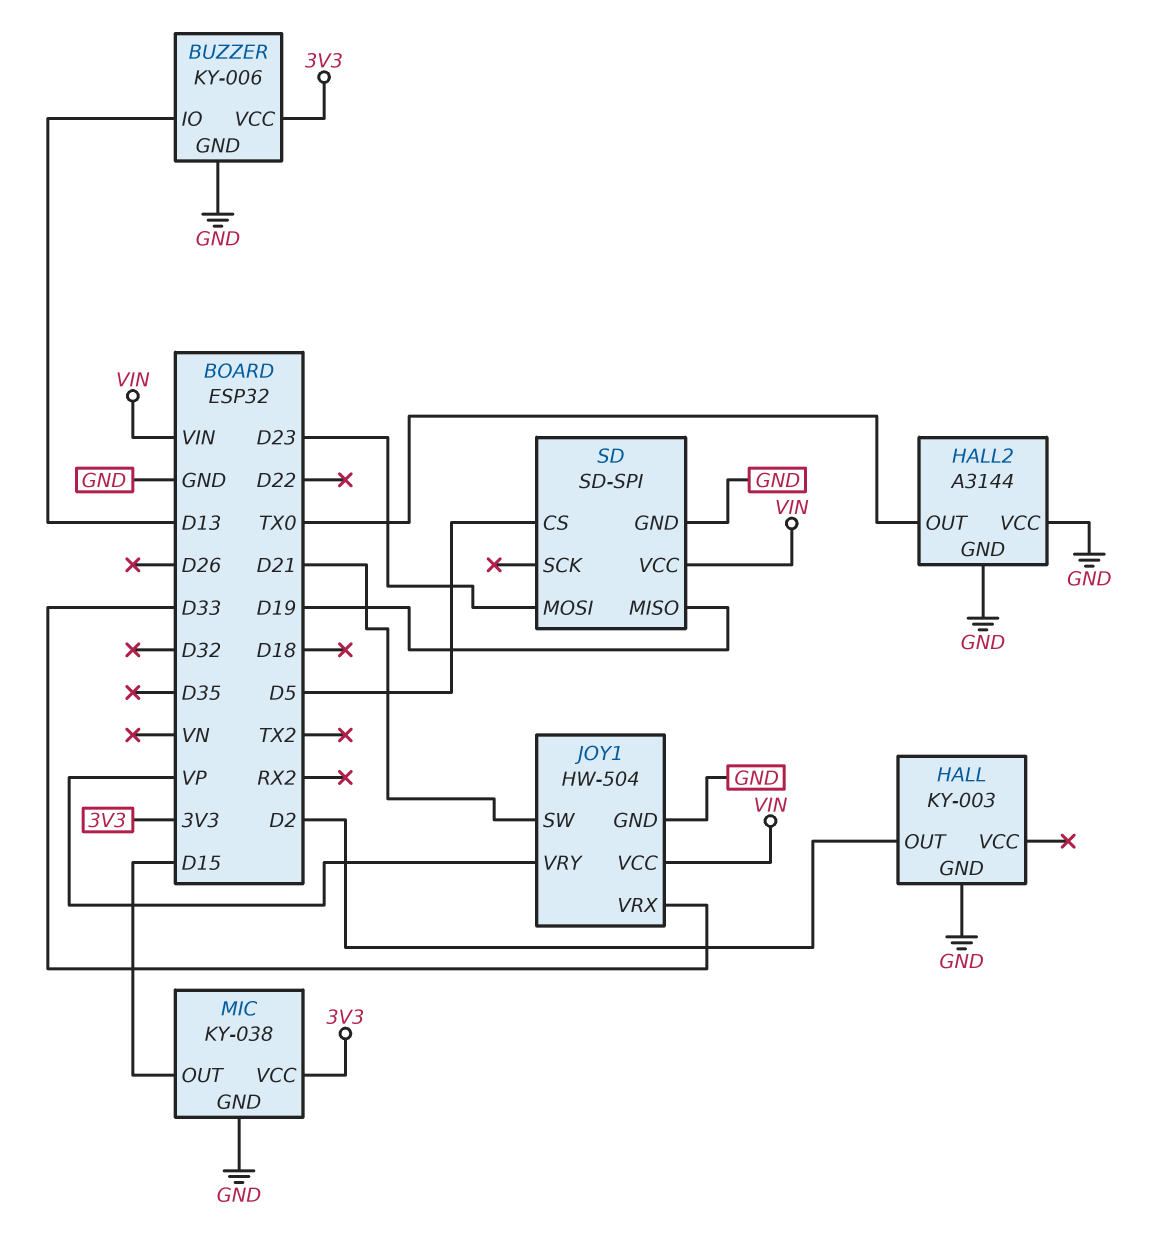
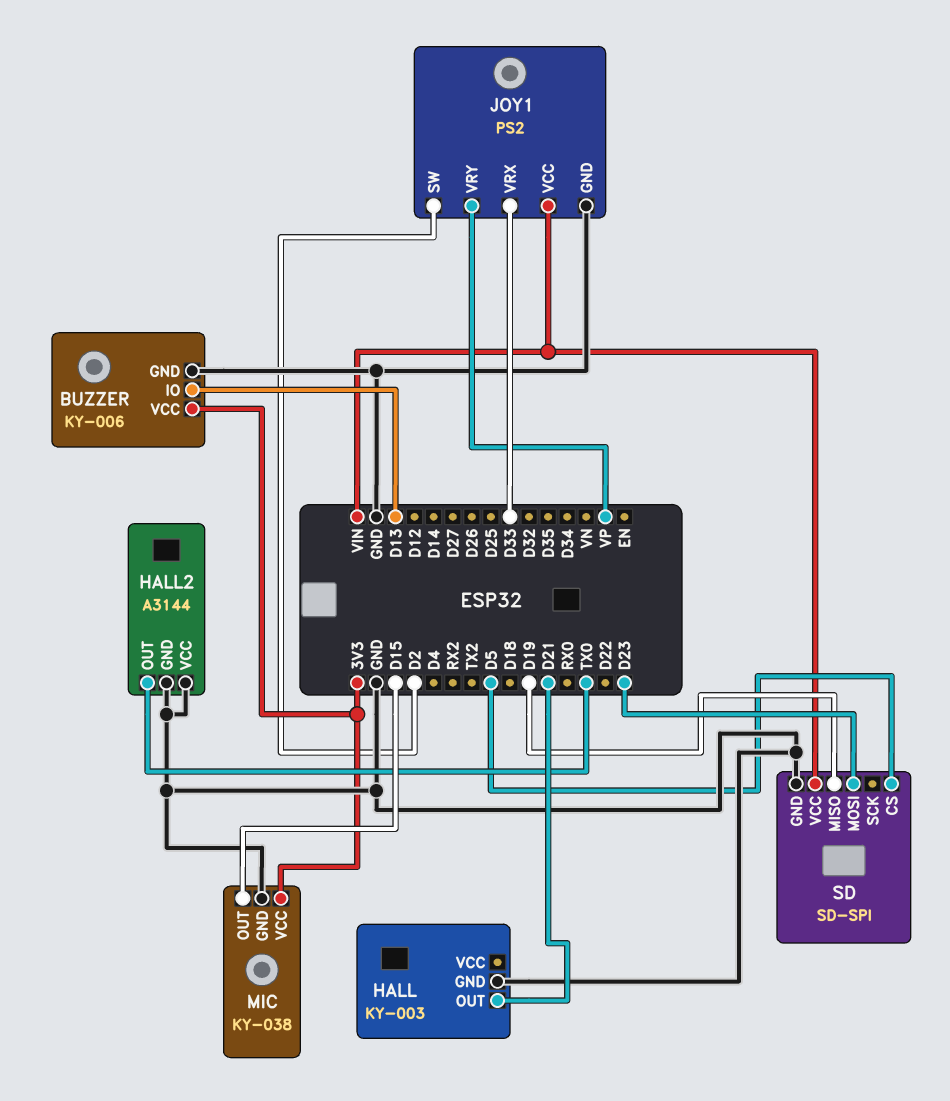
HALL pin OUT: D2 -> D21
JOY1: HW-504 -> PS2
JOY1 pin SW: D21 -> D2

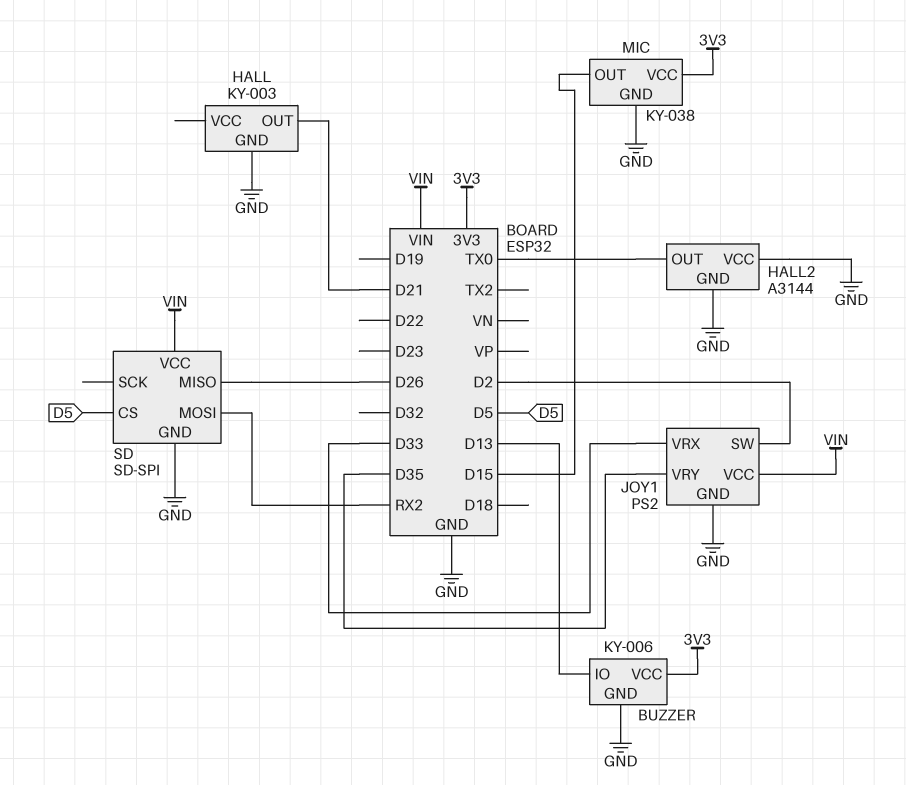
JOY1 pin VRY: VP -> D35
SD pin MISO: D19 -> D26
SD pin MOSI: D23 -> RX2

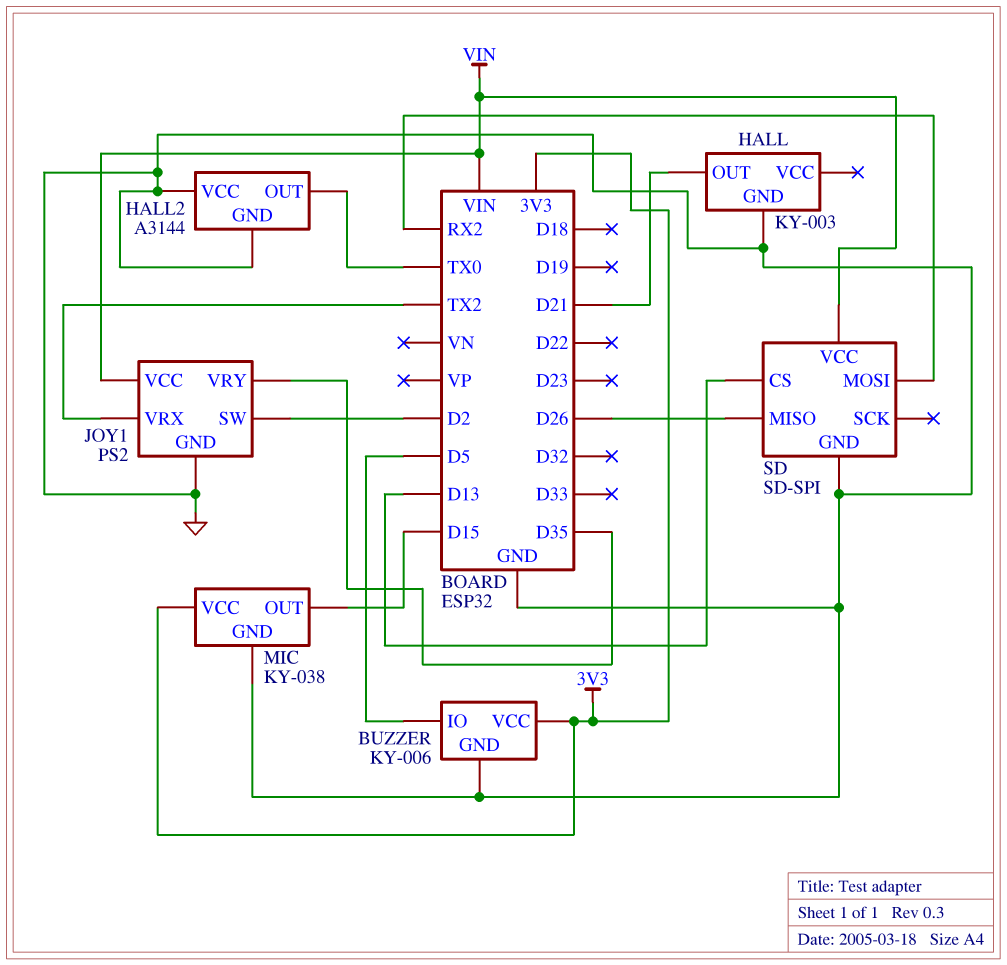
BUZZER pin IO: D13 -> D5
JOY1 pin VRX: D33 -> TX2
SD pin CS: D5 -> D13

